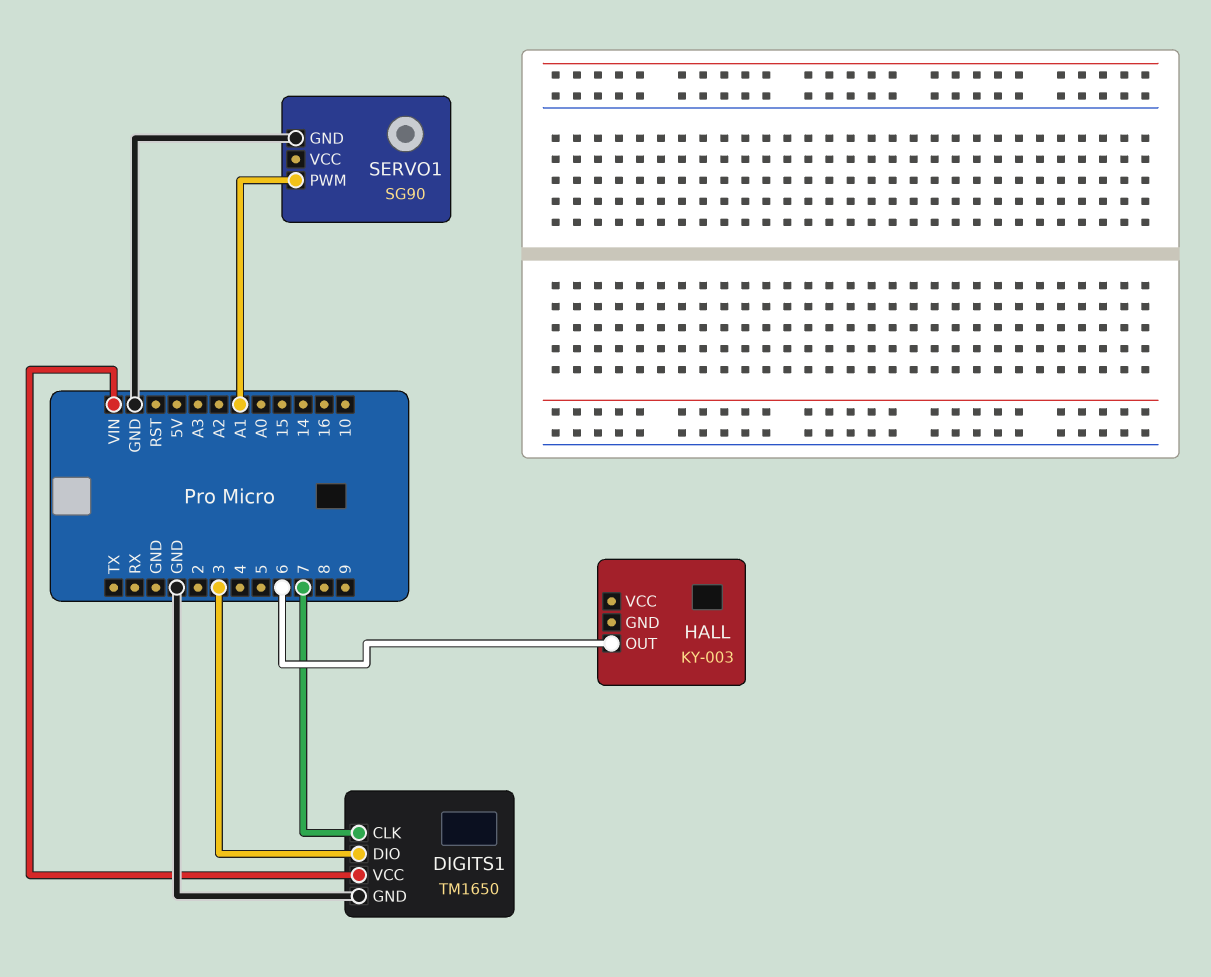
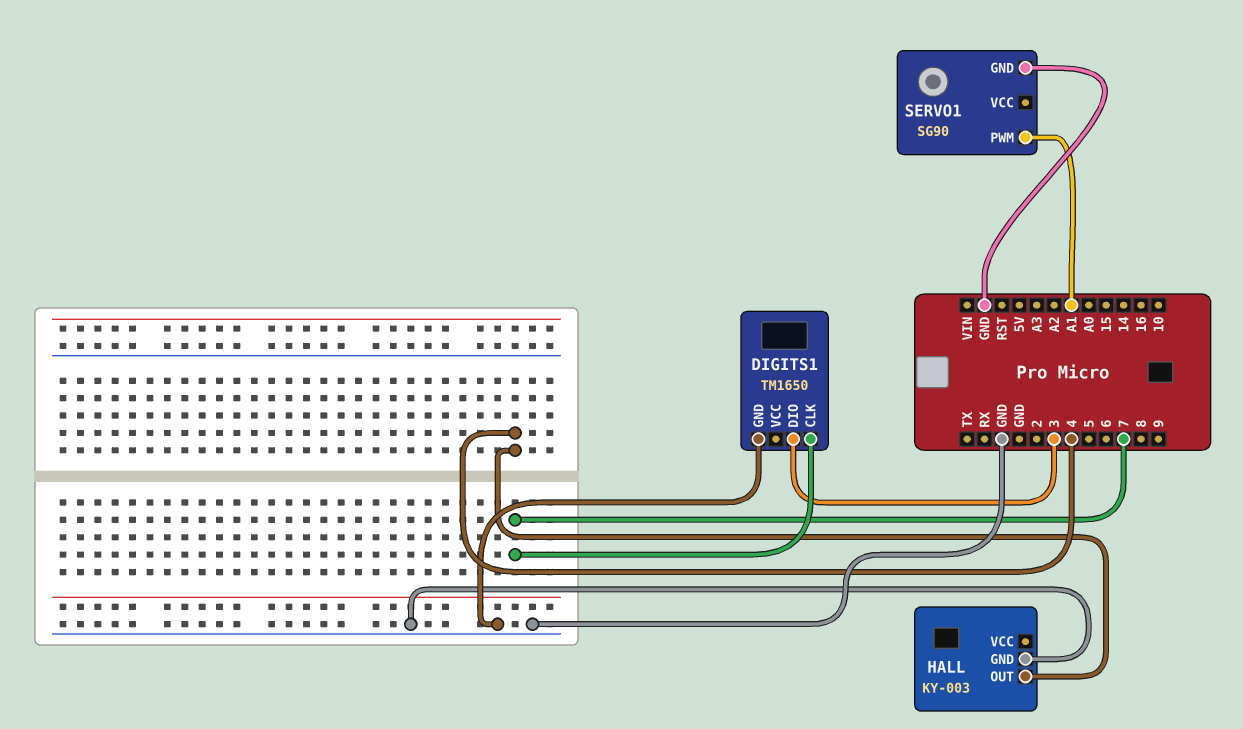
DIGITS1 pin VCC: VIN -> none
HALL pin GND: none -> GND
HALL pin OUT: 6 -> 4

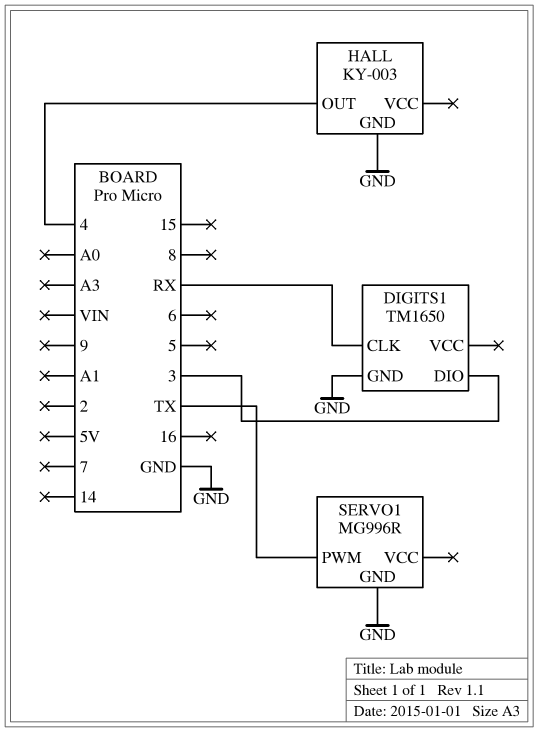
DIGITS1 pin CLK: 7 -> RX
SERVO1: SG90 -> MG996R
SERVO1 pin PWM: A1 -> TX

